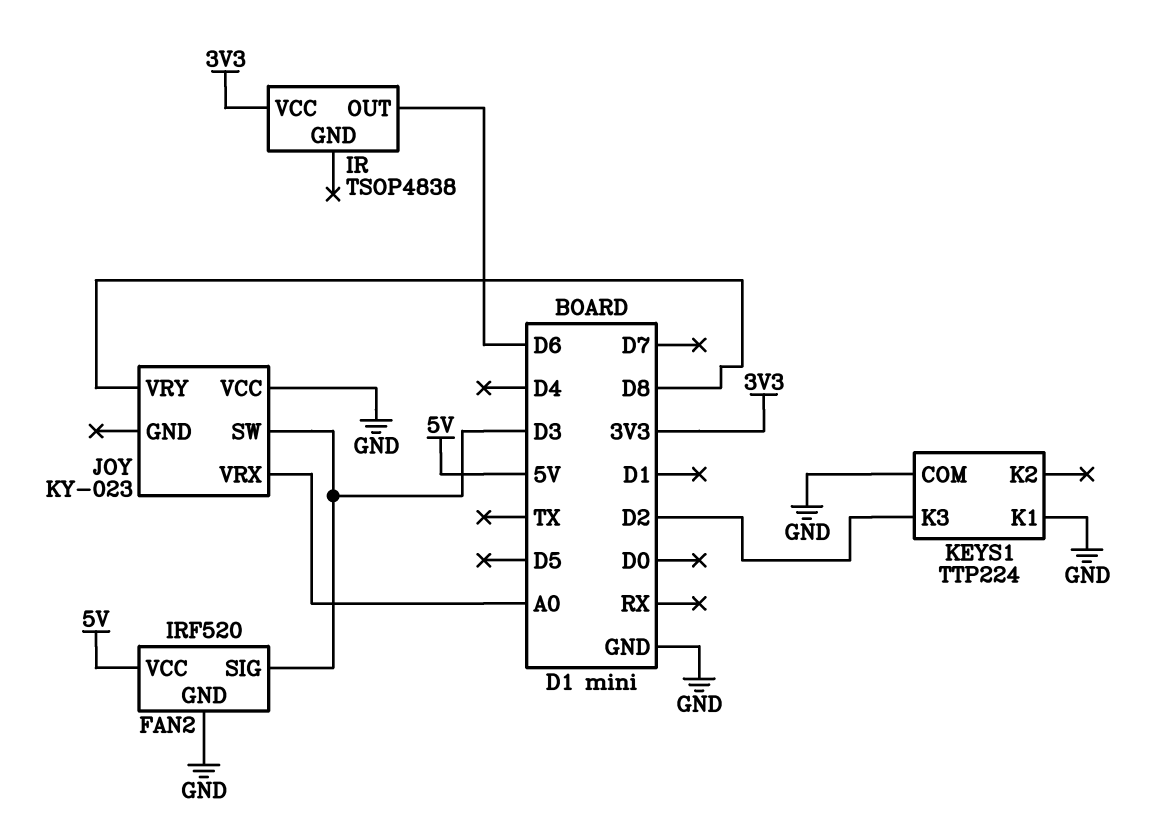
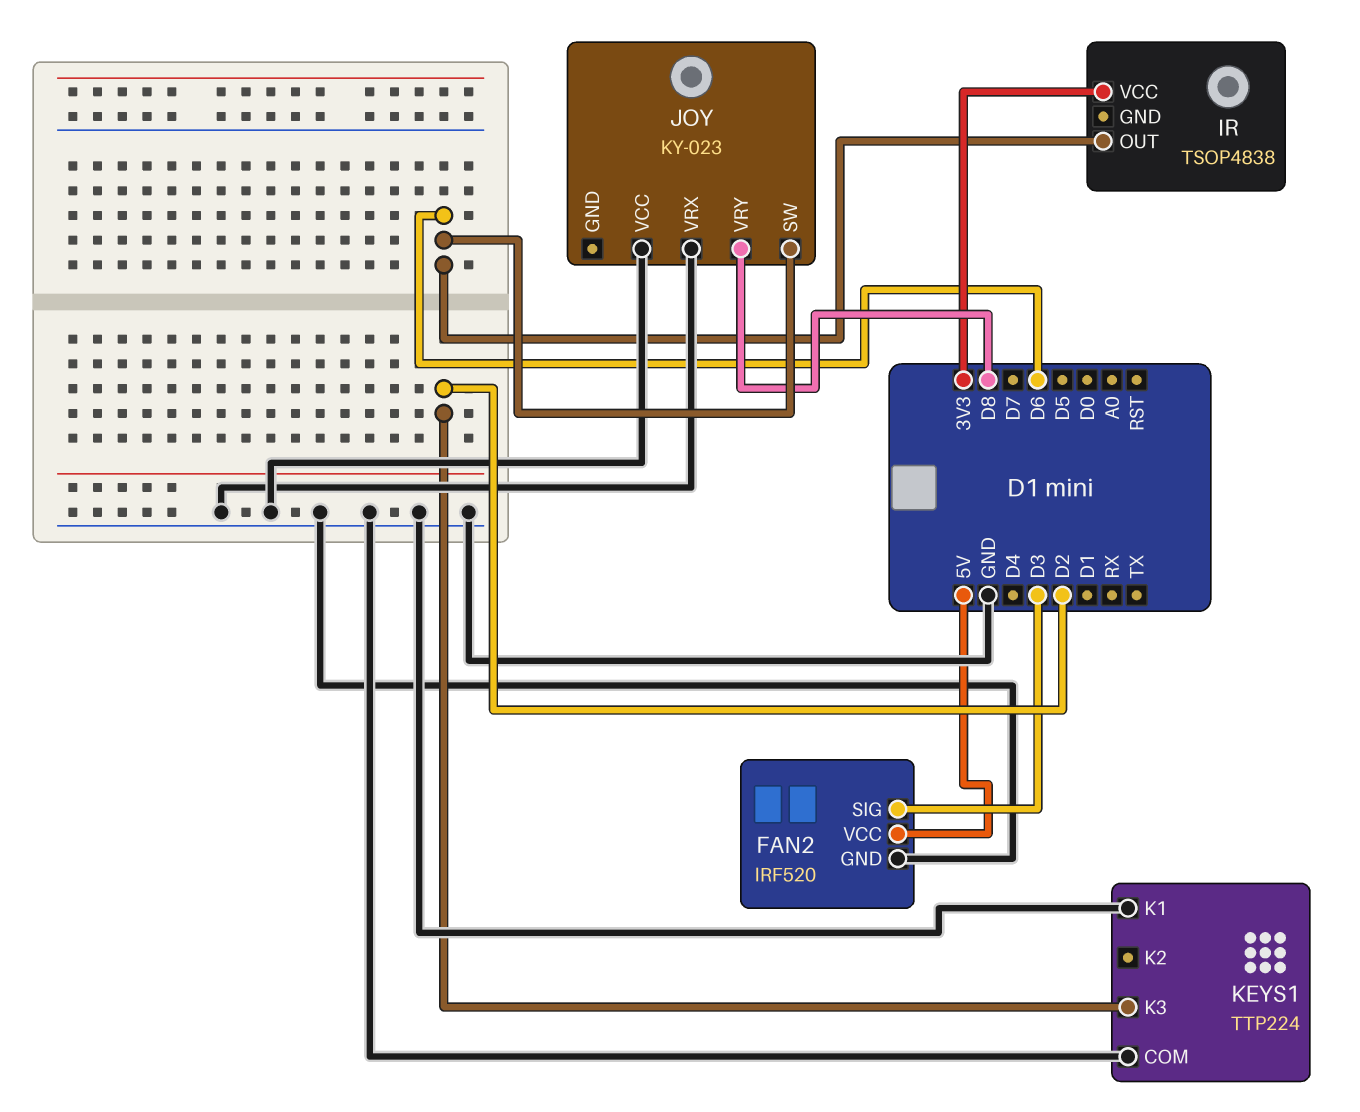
JOY pin SW: D3 -> D6
JOY pin VRX: A0 -> GND

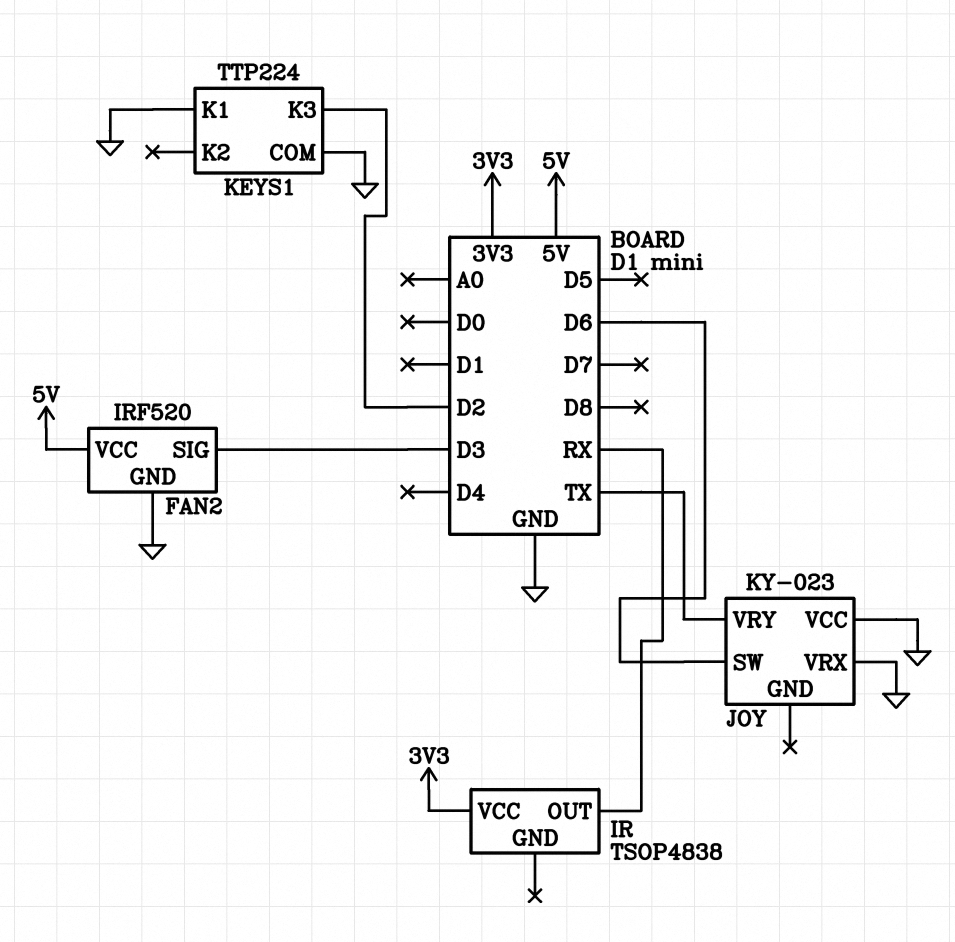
IR pin OUT: D6 -> RX
JOY pin VRY: D8 -> TX

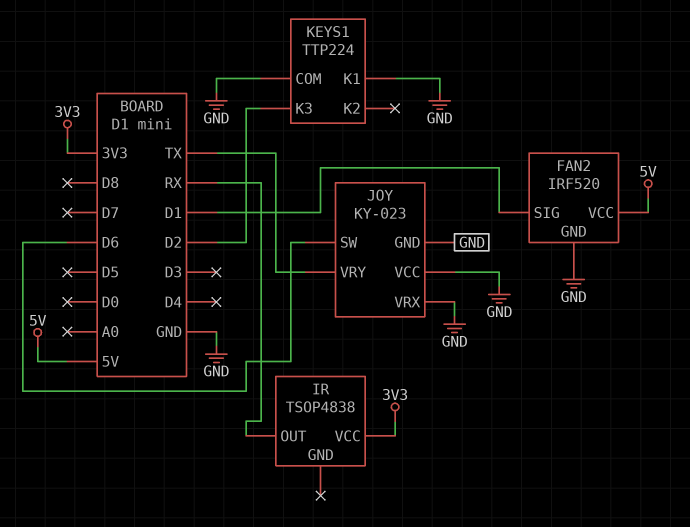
FAN2 pin SIG: D3 -> D1
JOY pin GND: none -> GND

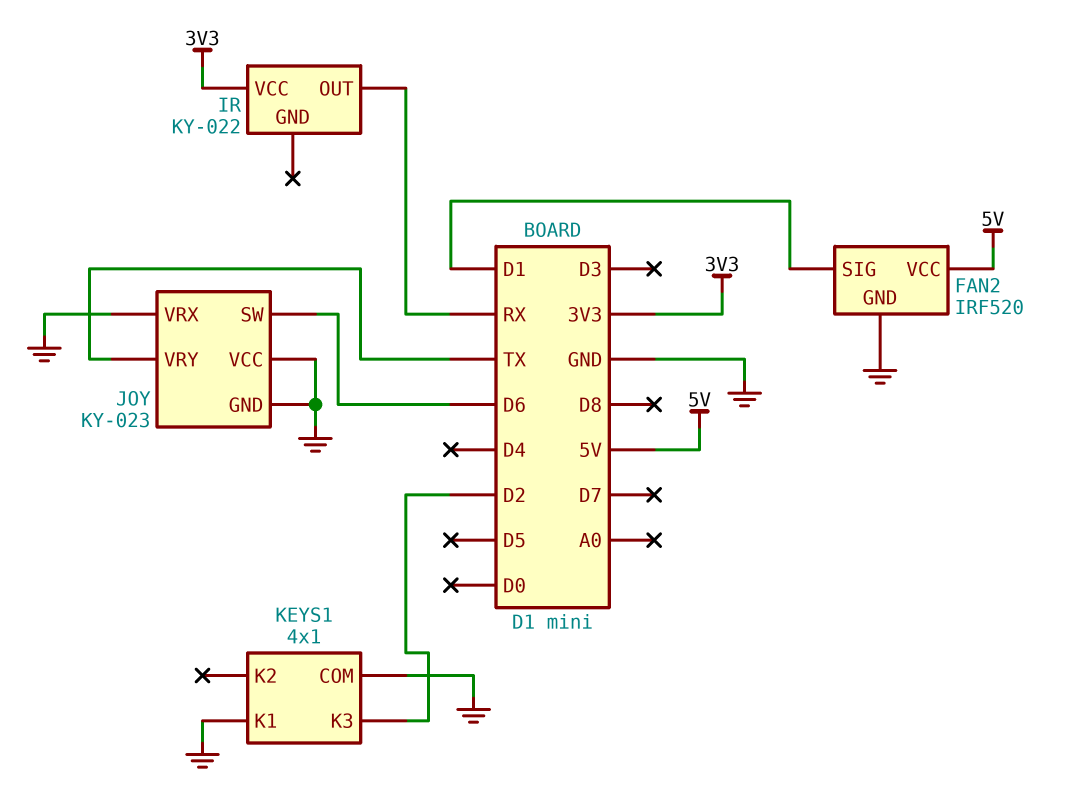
IR: TSOP4838 -> KY-022
KEYS1: TTP224 -> 4x1

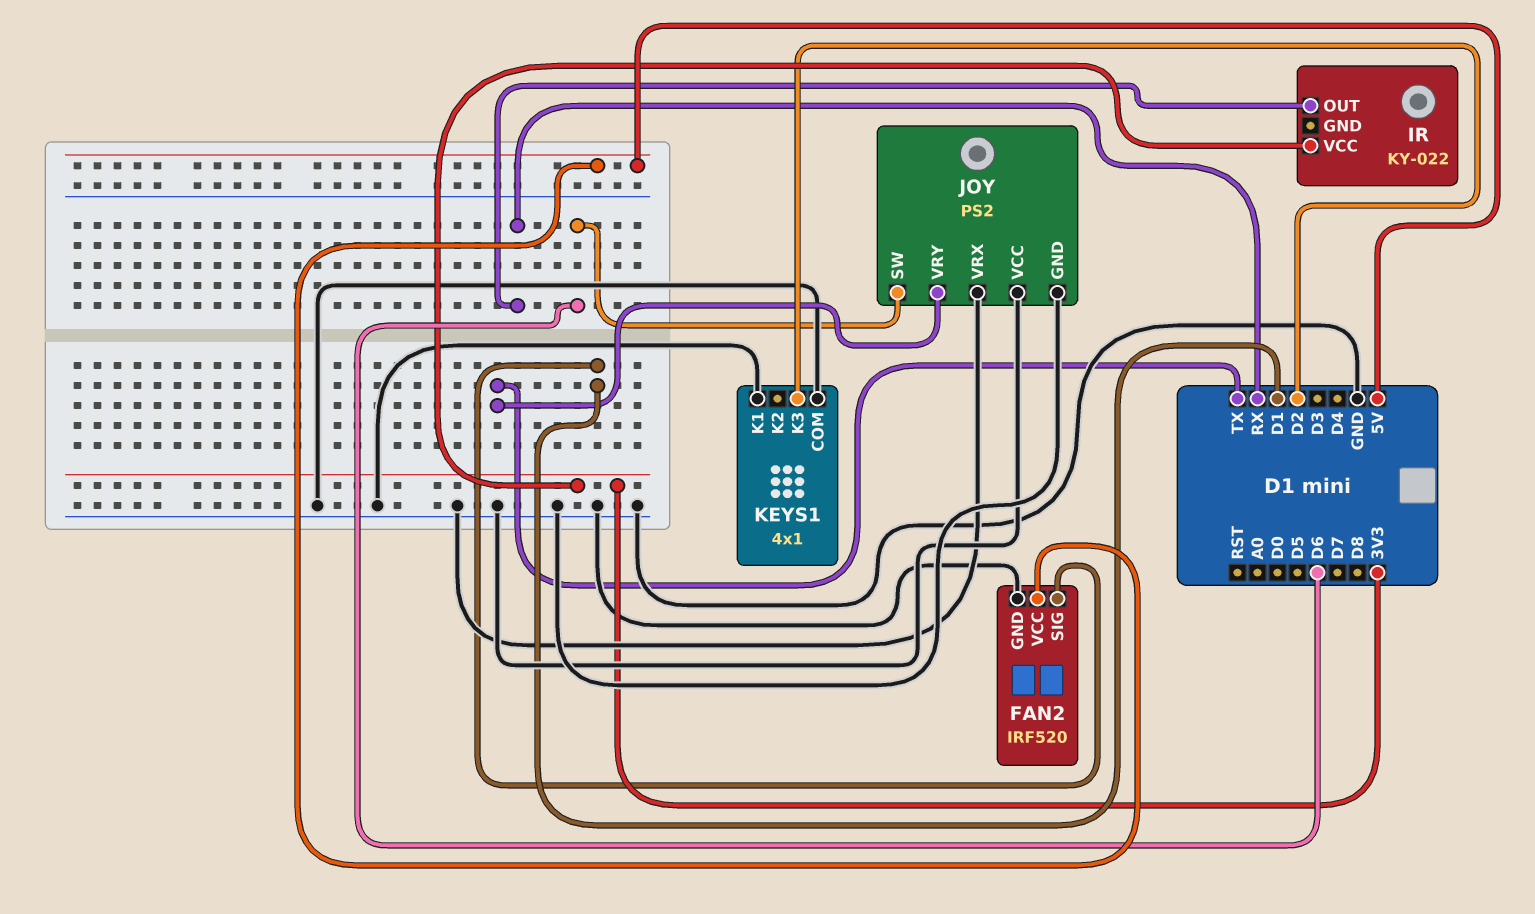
JOY: KY-023 -> PS2

